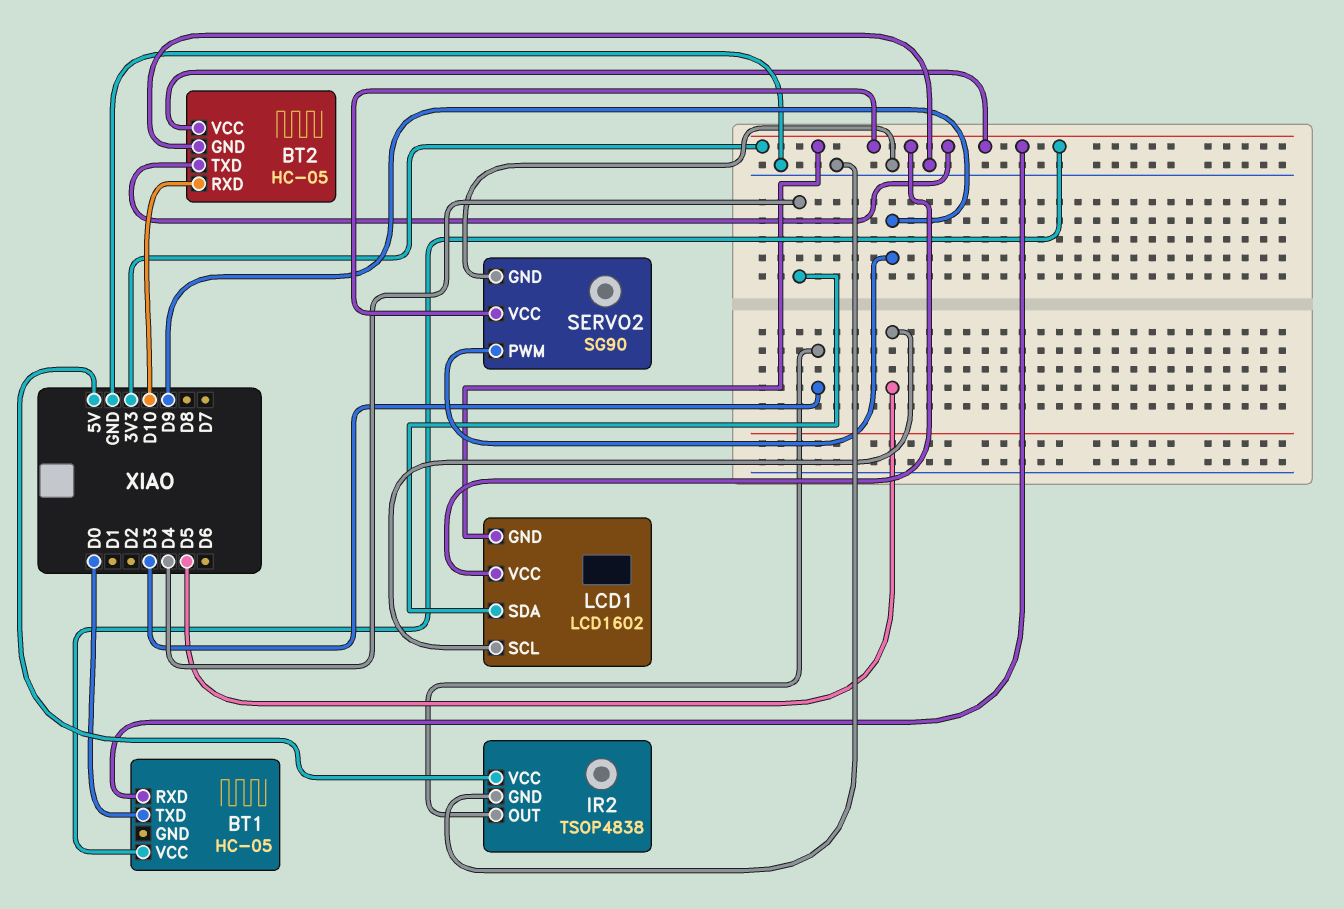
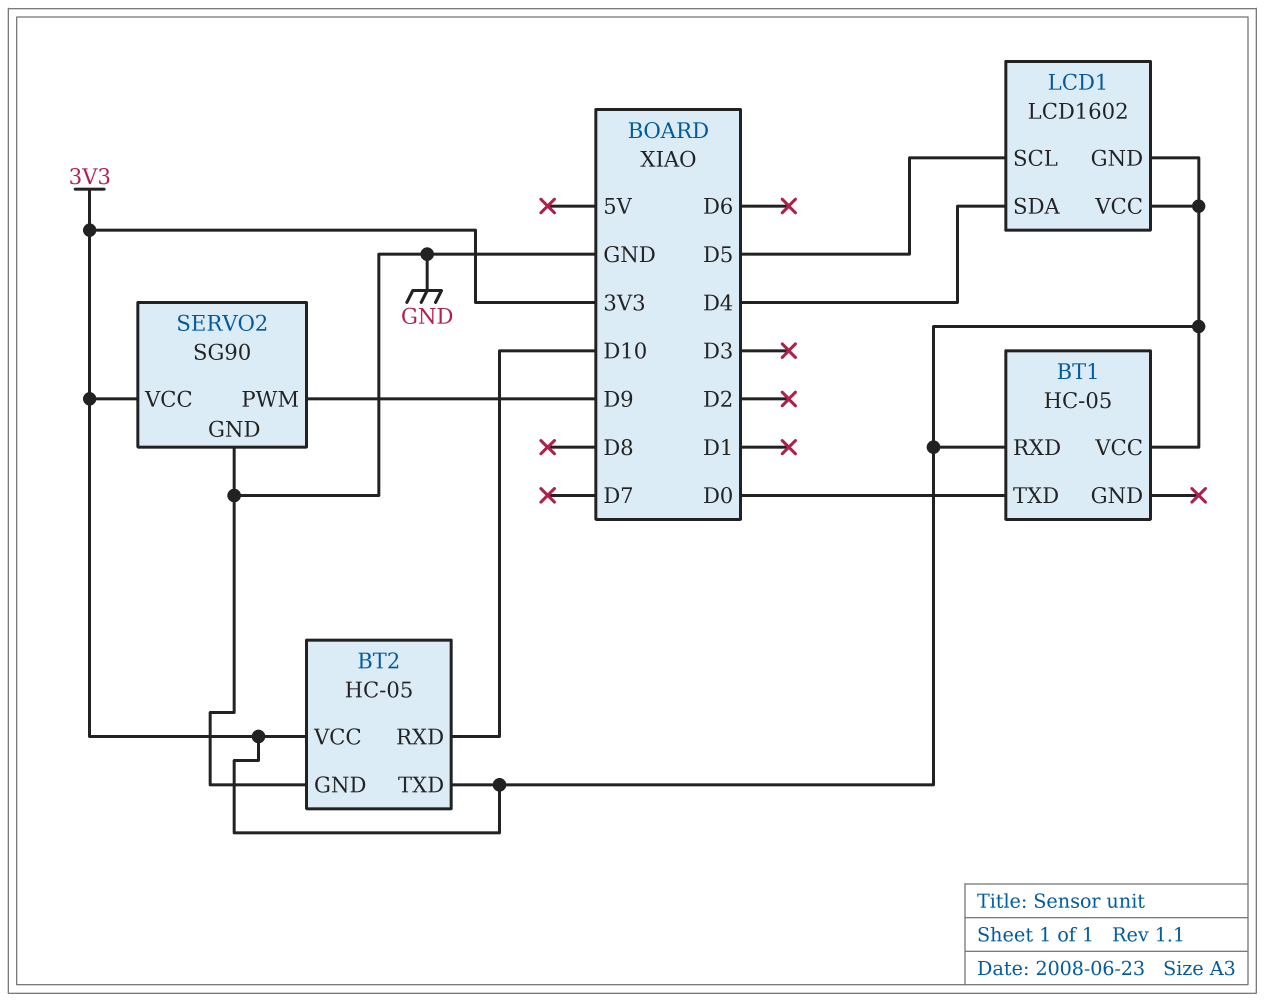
IR2: TSOP4838 -> none
IR2 pin GND: GND -> none
IR2 pin OUT: D3 -> none
IR2 pin VCC: 5V -> none

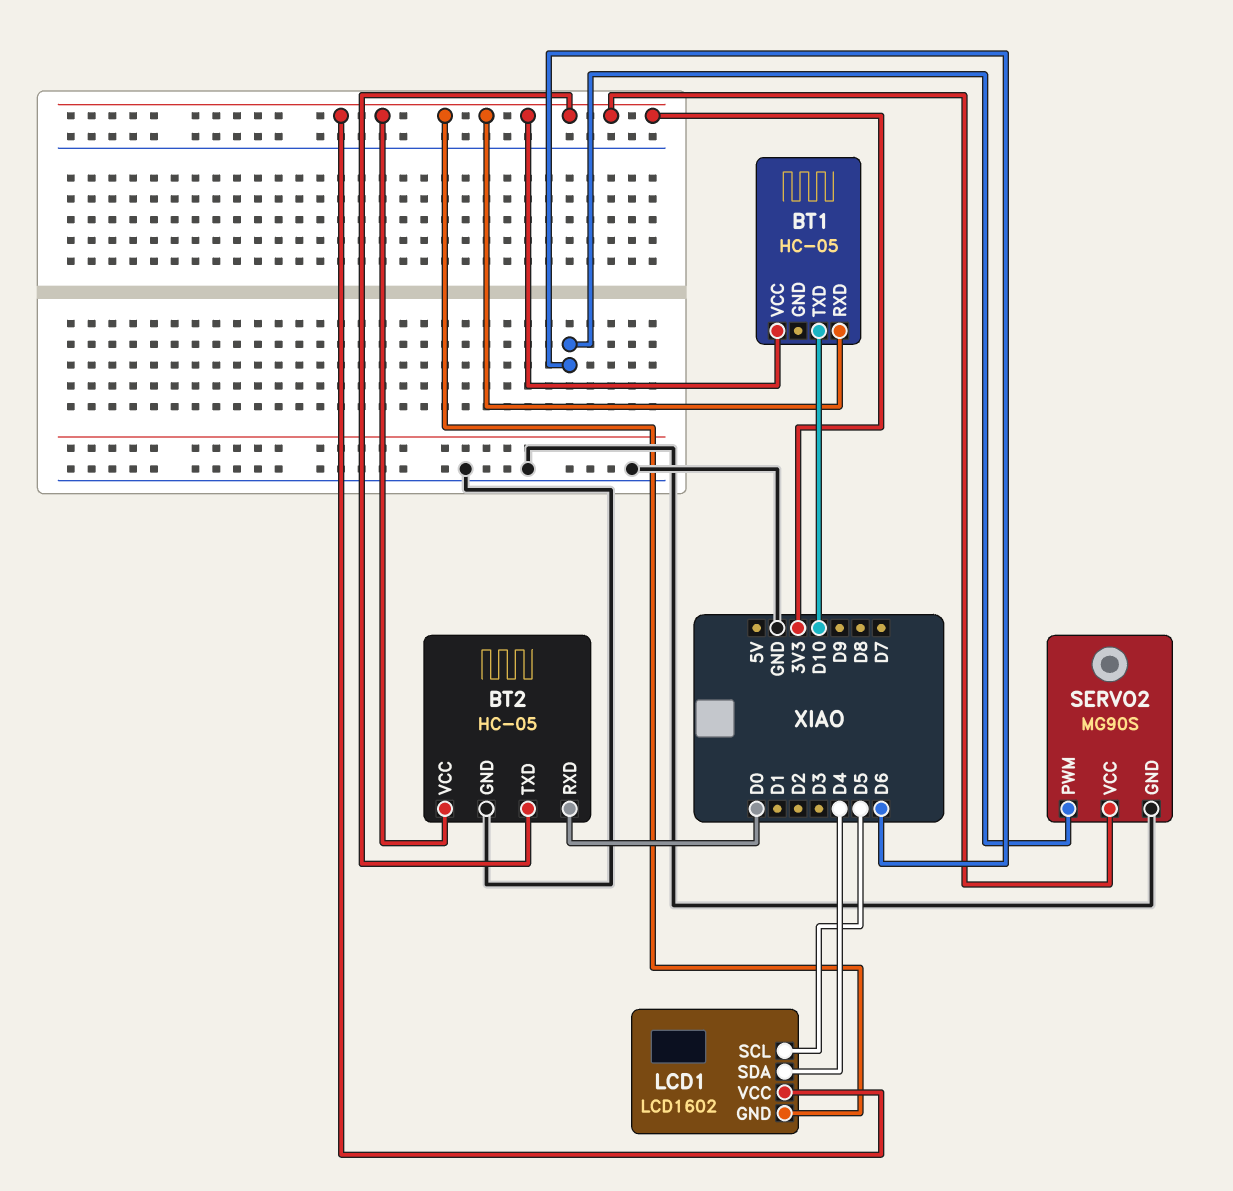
BT1 pin TXD: D0 -> D10
BT2 pin RXD: D10 -> D0
SERVO2: SG90 -> MG90S
SERVO2 pin PWM: D9 -> D6

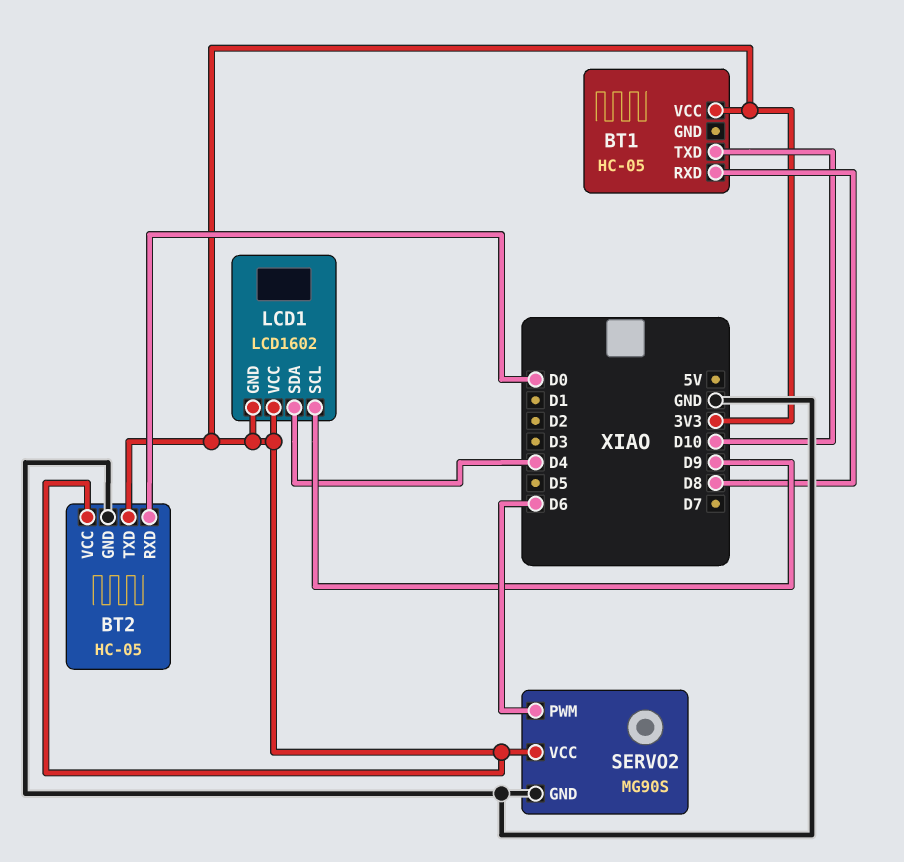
BT1 pin RXD: 3V3 -> D8
LCD1 pin SCL: D5 -> D9

